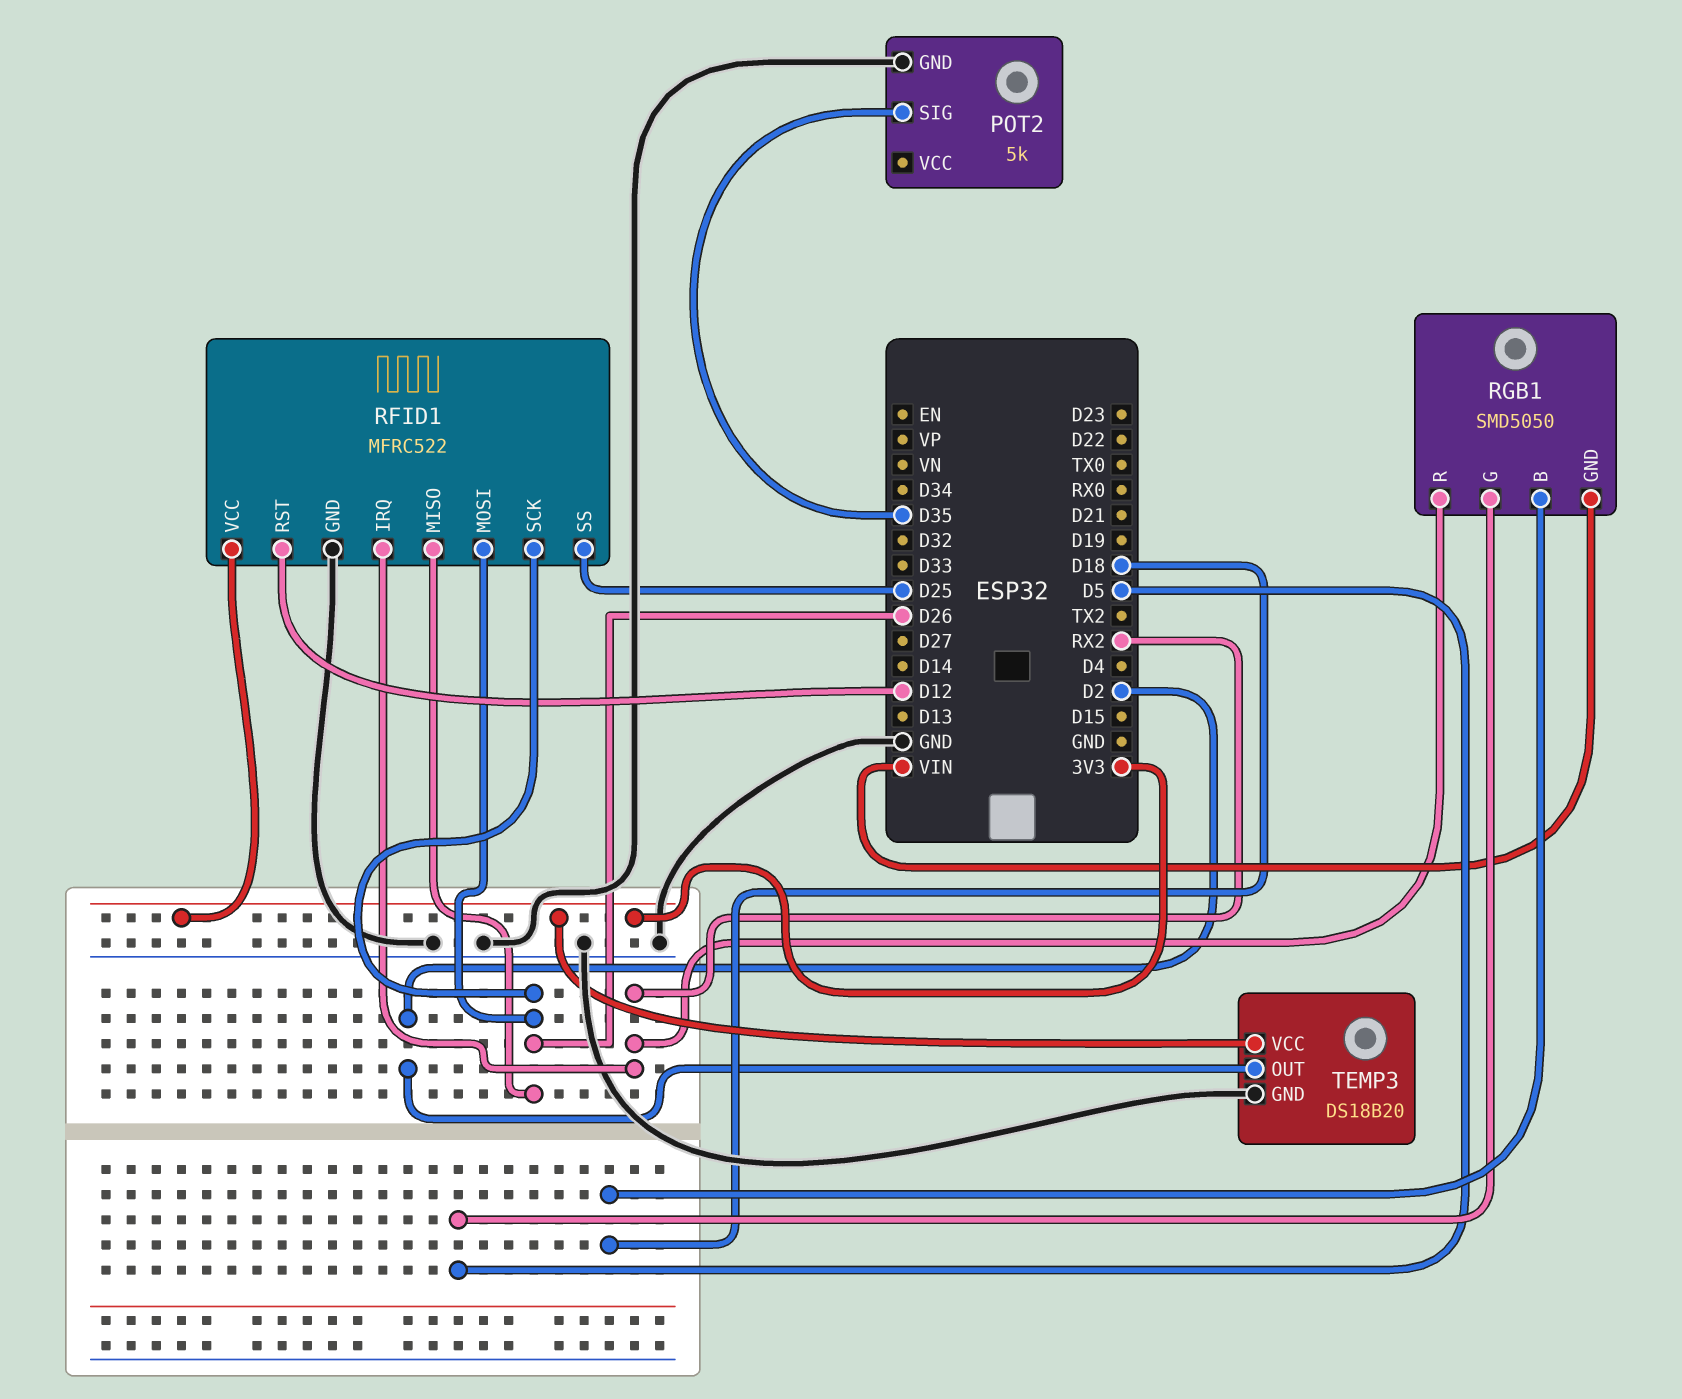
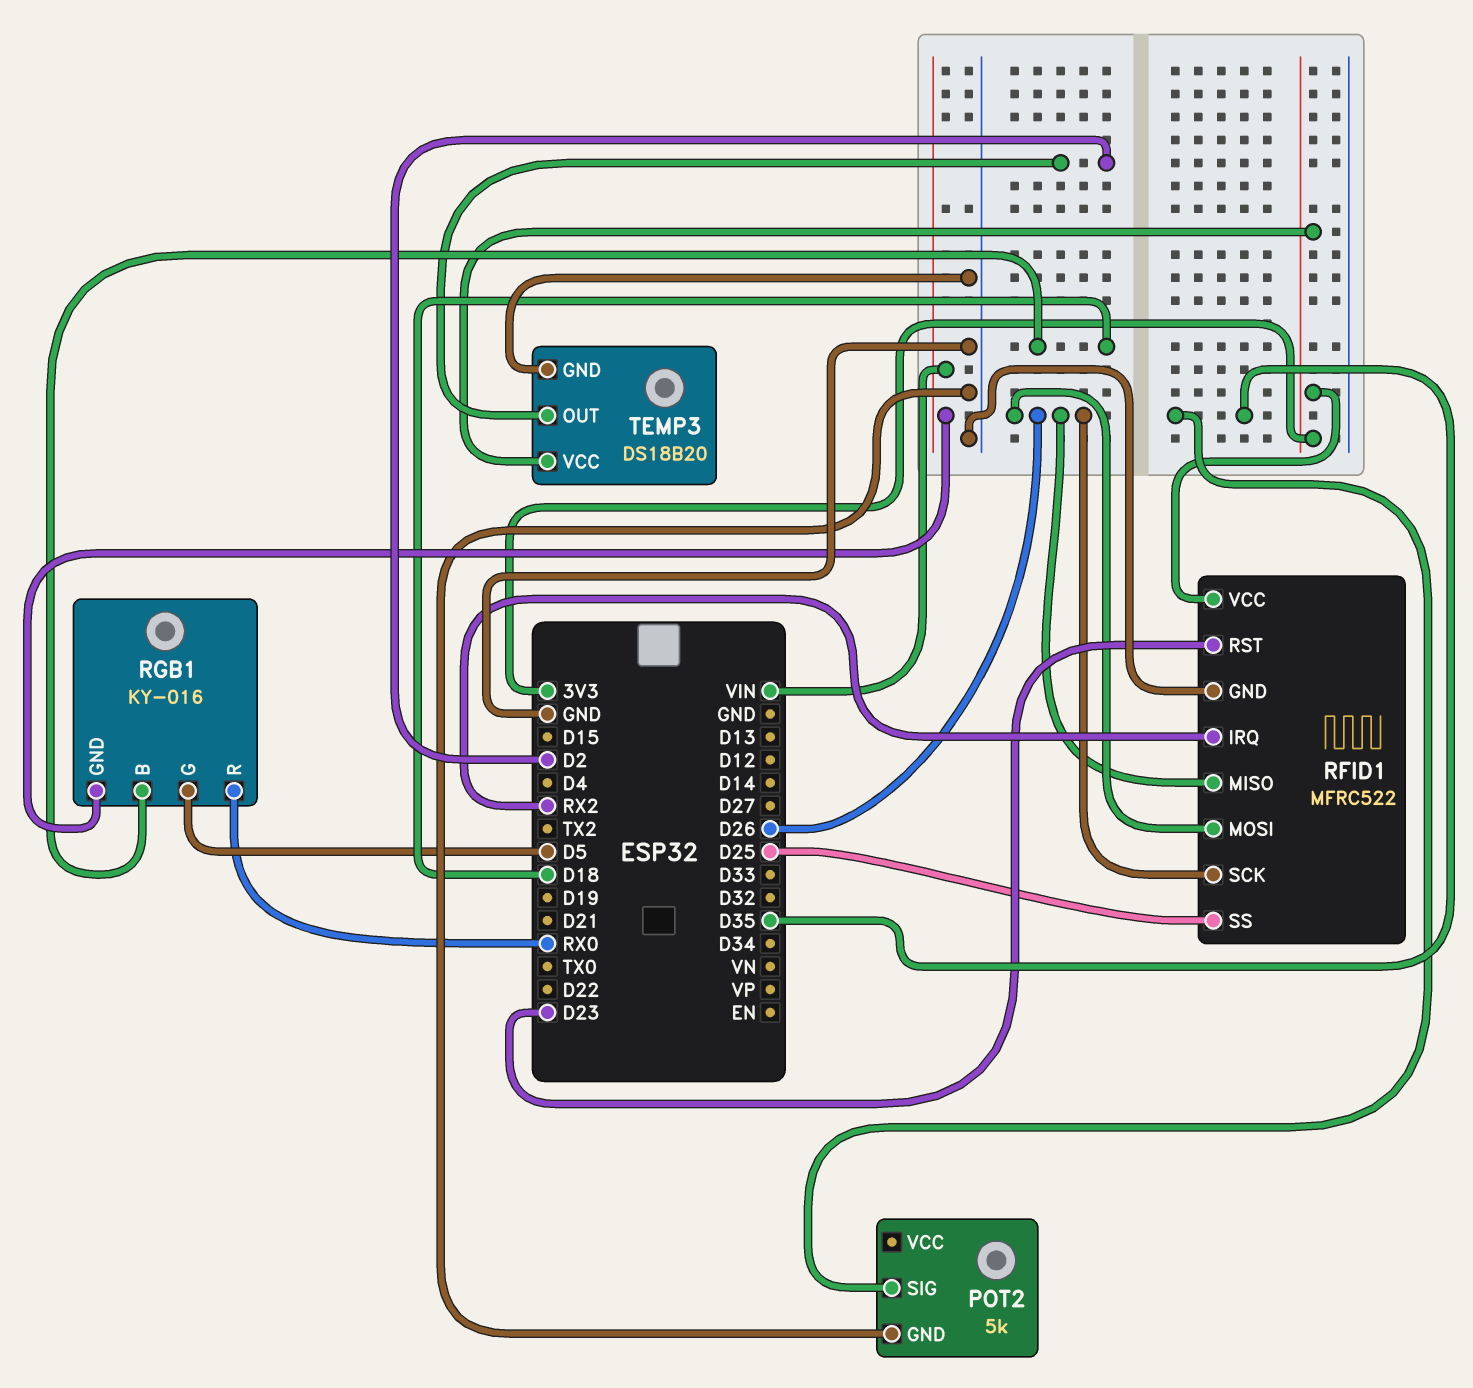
RFID1 pin RST: D12 -> D23
RGB1: SMD5050 -> KY-016
RGB1 pin R: RX2 -> RX0

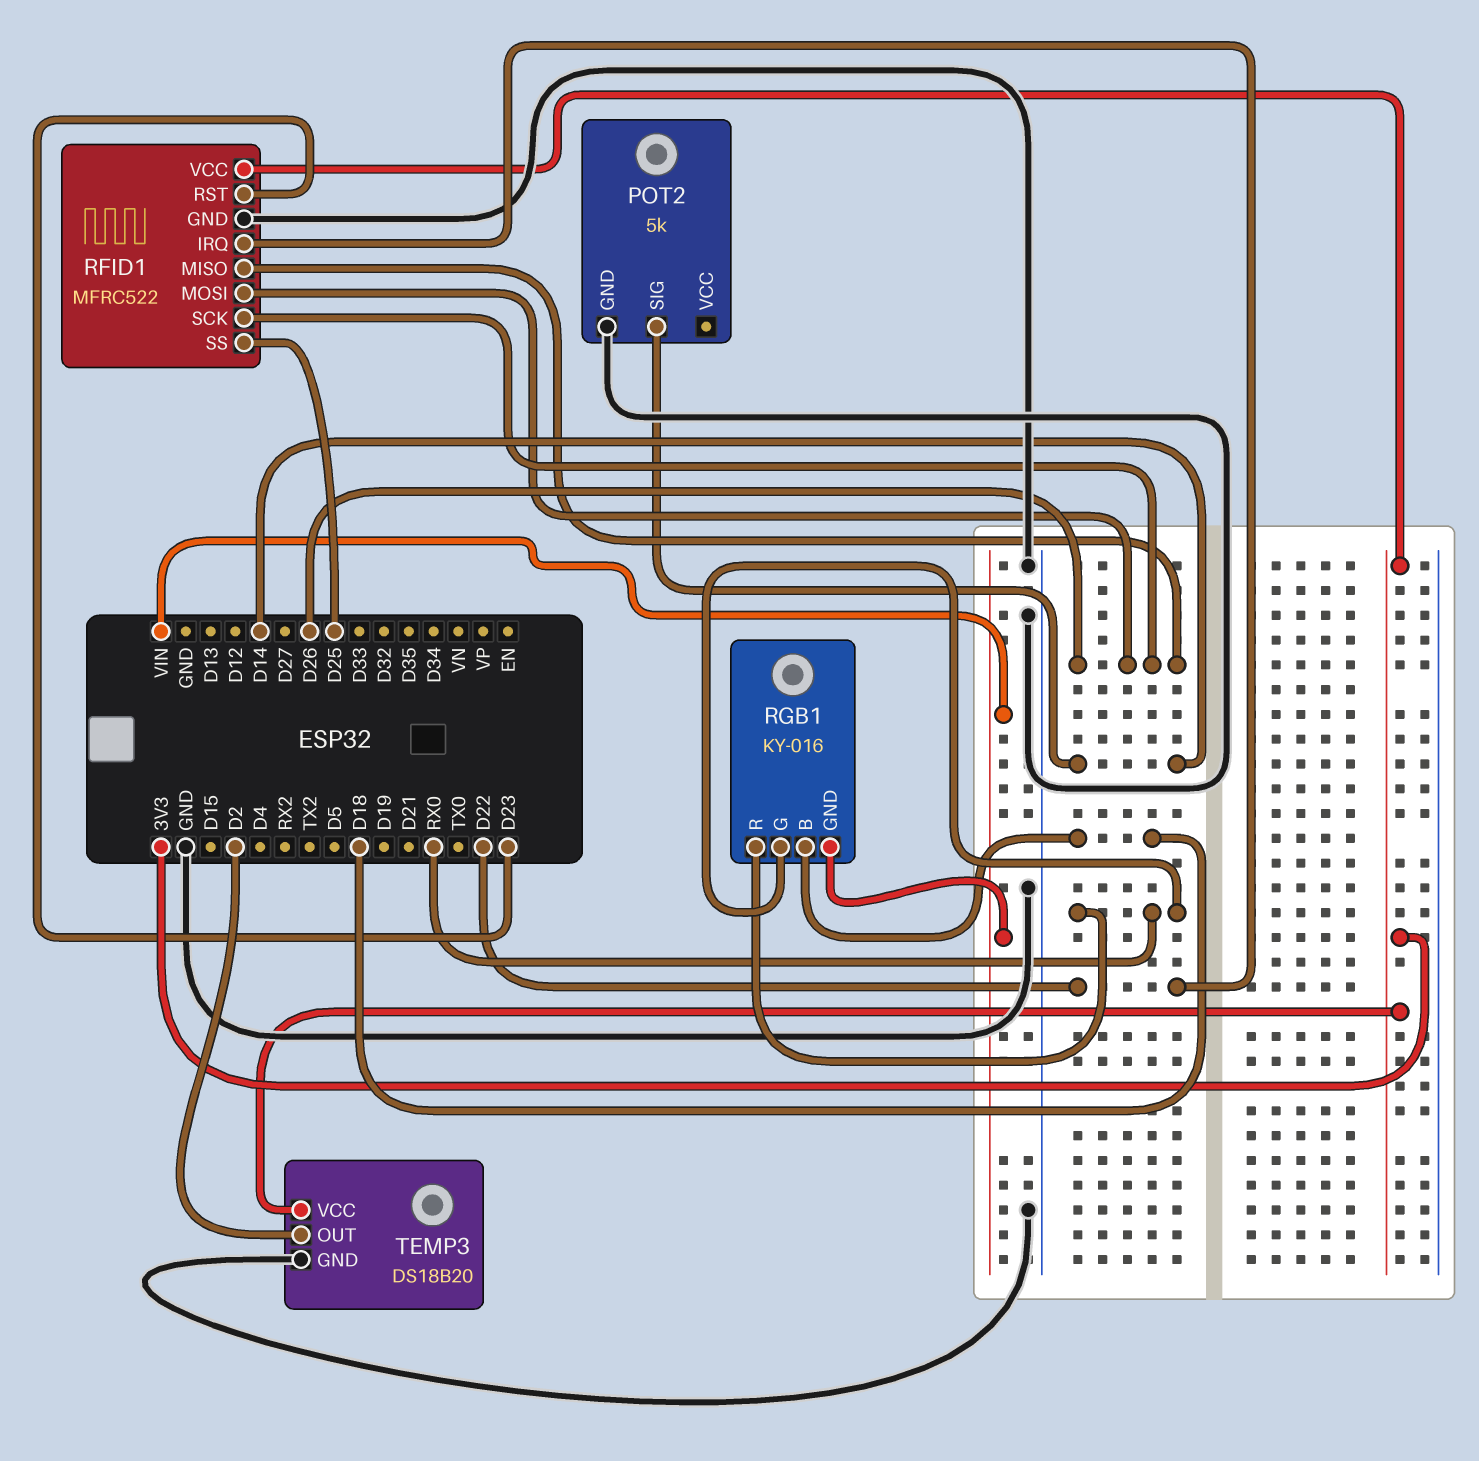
POT2 pin SIG: D35 -> D14
RFID1 pin IRQ: RX2 -> D22
RGB1 pin G: D5 -> RX0

